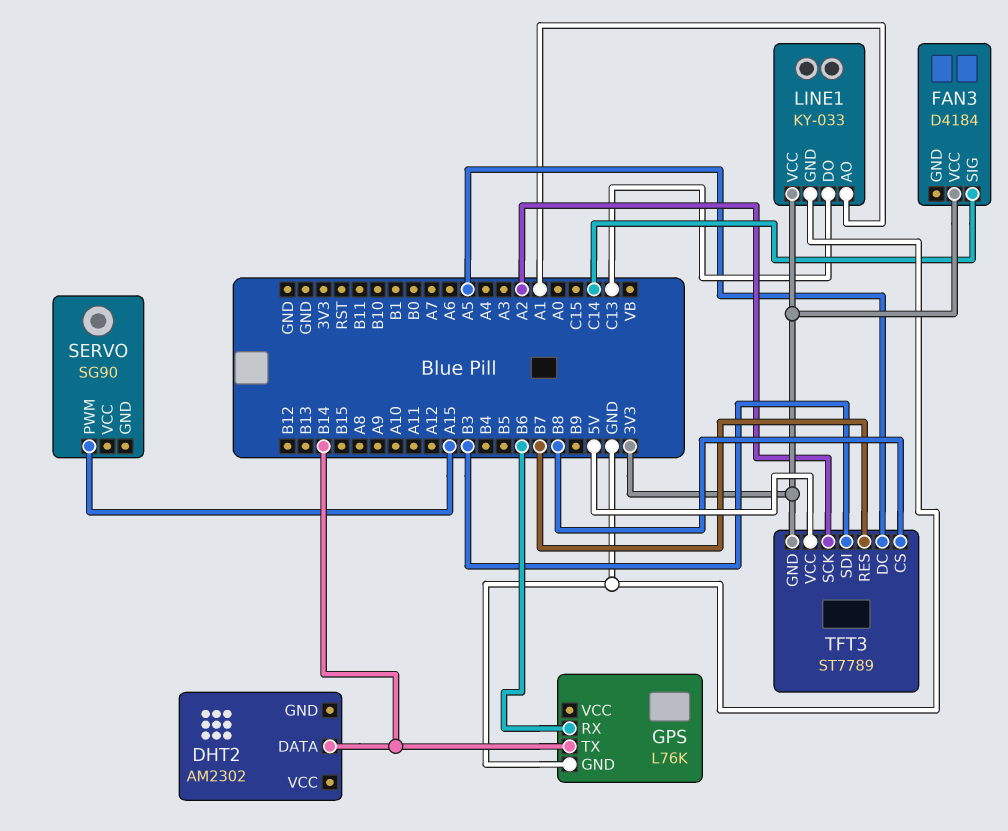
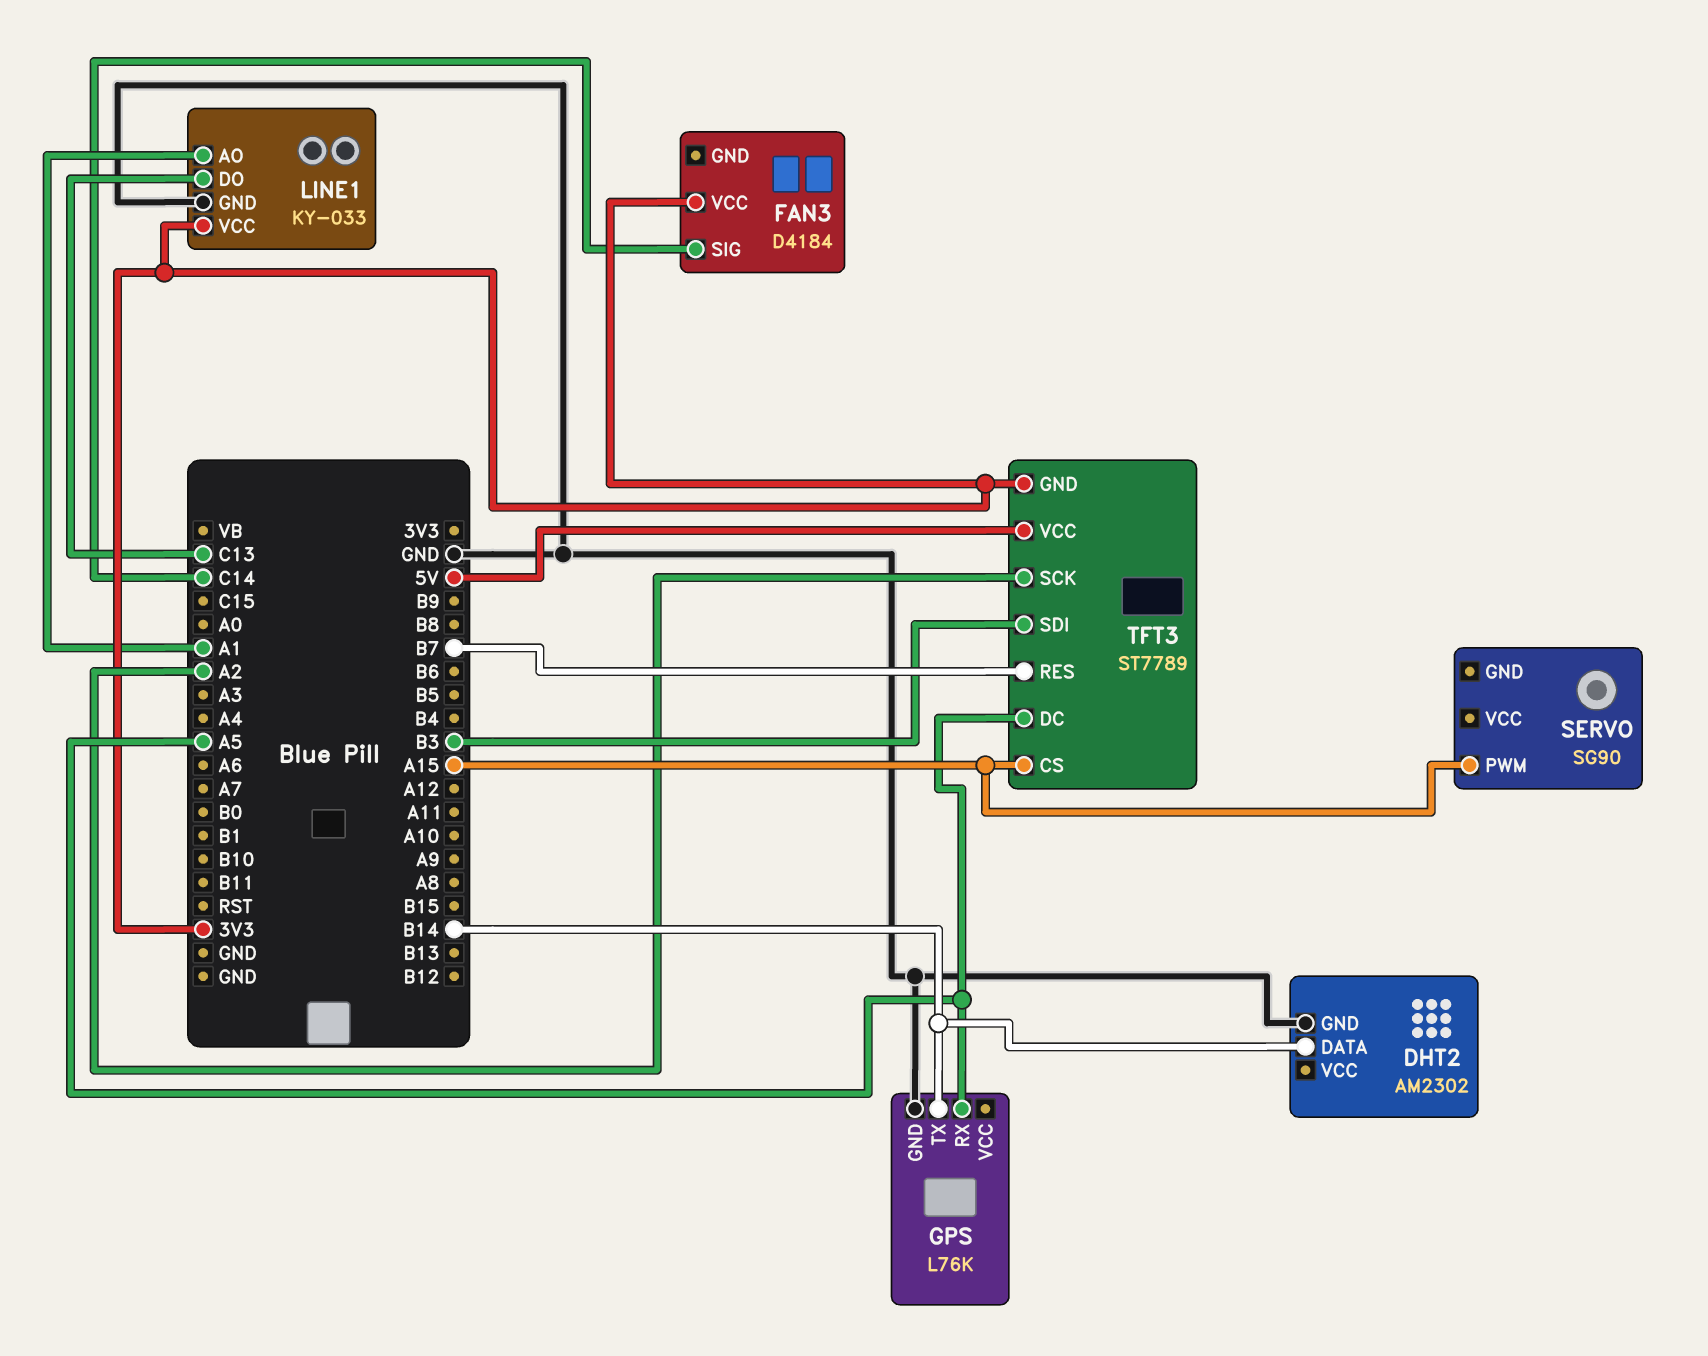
DHT2 pin GND: none -> GND
GPS pin RX: B6 -> A5
TFT3 pin CS: B8 -> A15

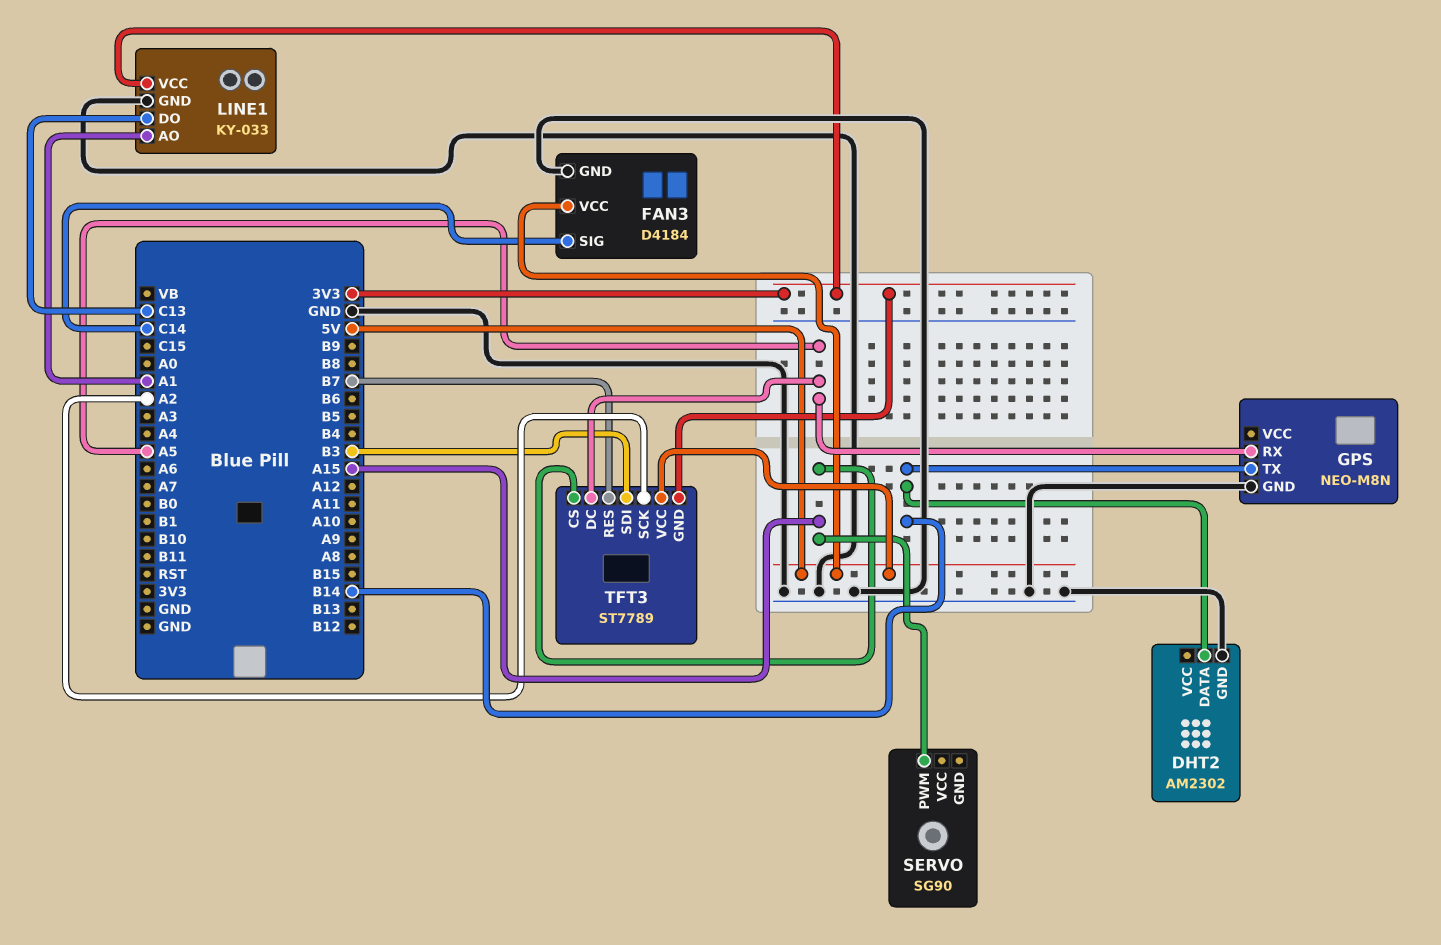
FAN3 pin GND: none -> GND
FAN3 pin VCC: 3V3 -> 5V
GPS: L76K -> NEO-M8N

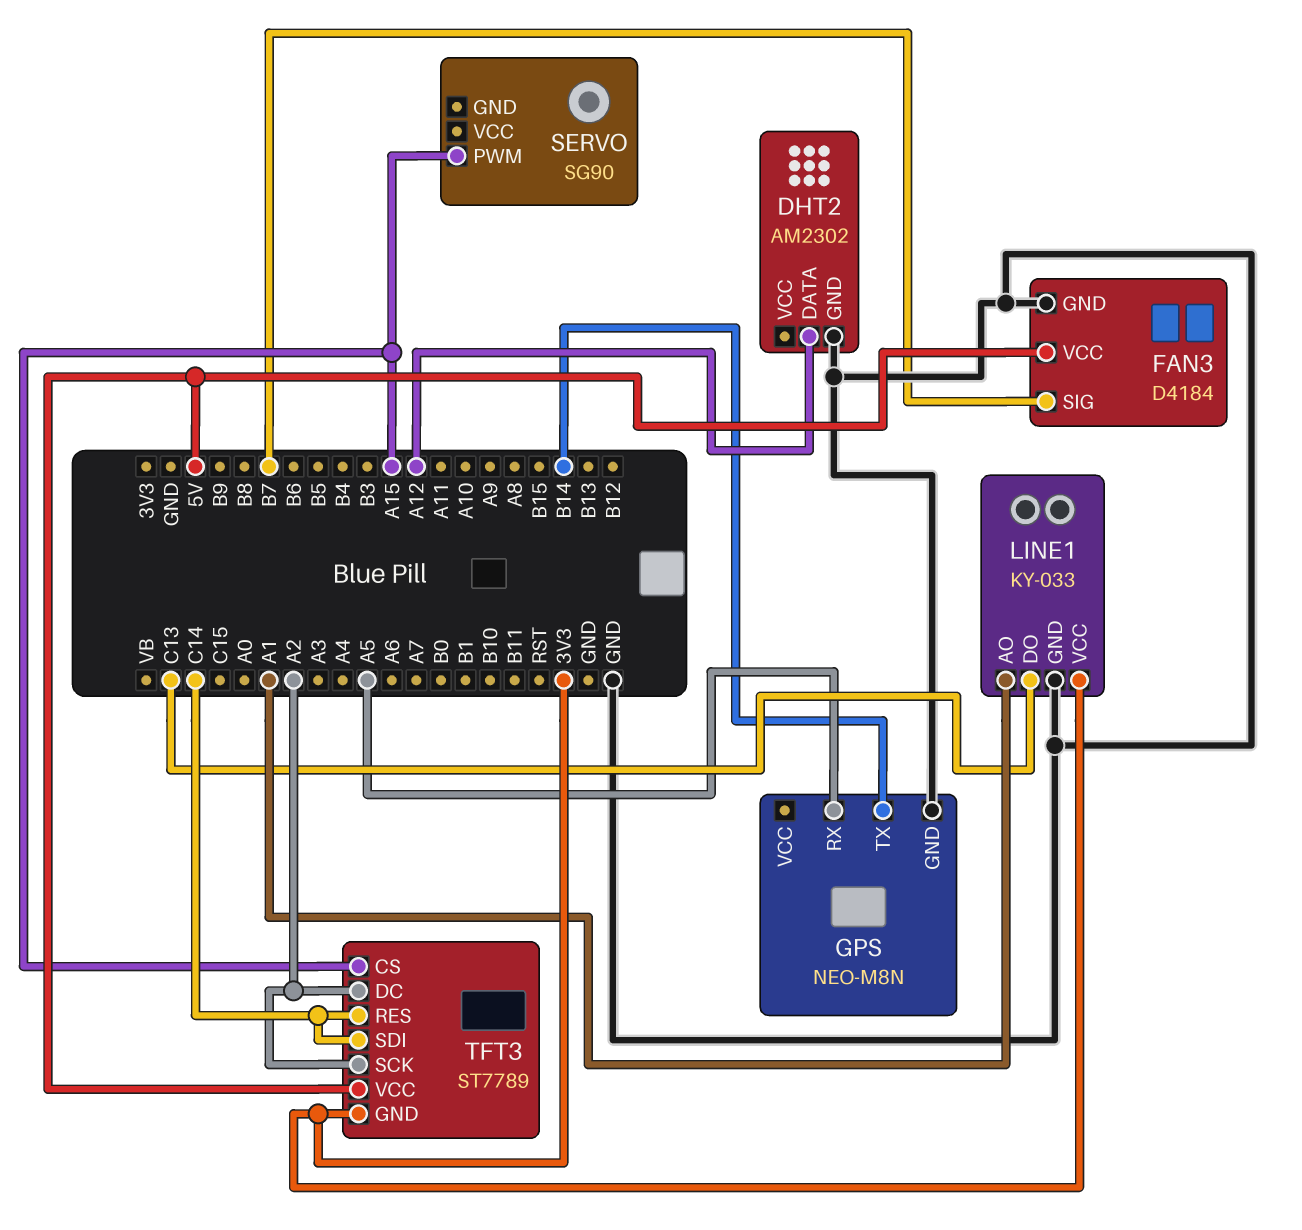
DHT2 pin DATA: B14 -> A12
FAN3 pin SIG: C14 -> B7
TFT3 pin DC: A5 -> A2
TFT3 pin RES: B7 -> C14
TFT3 pin SDI: B3 -> C14

